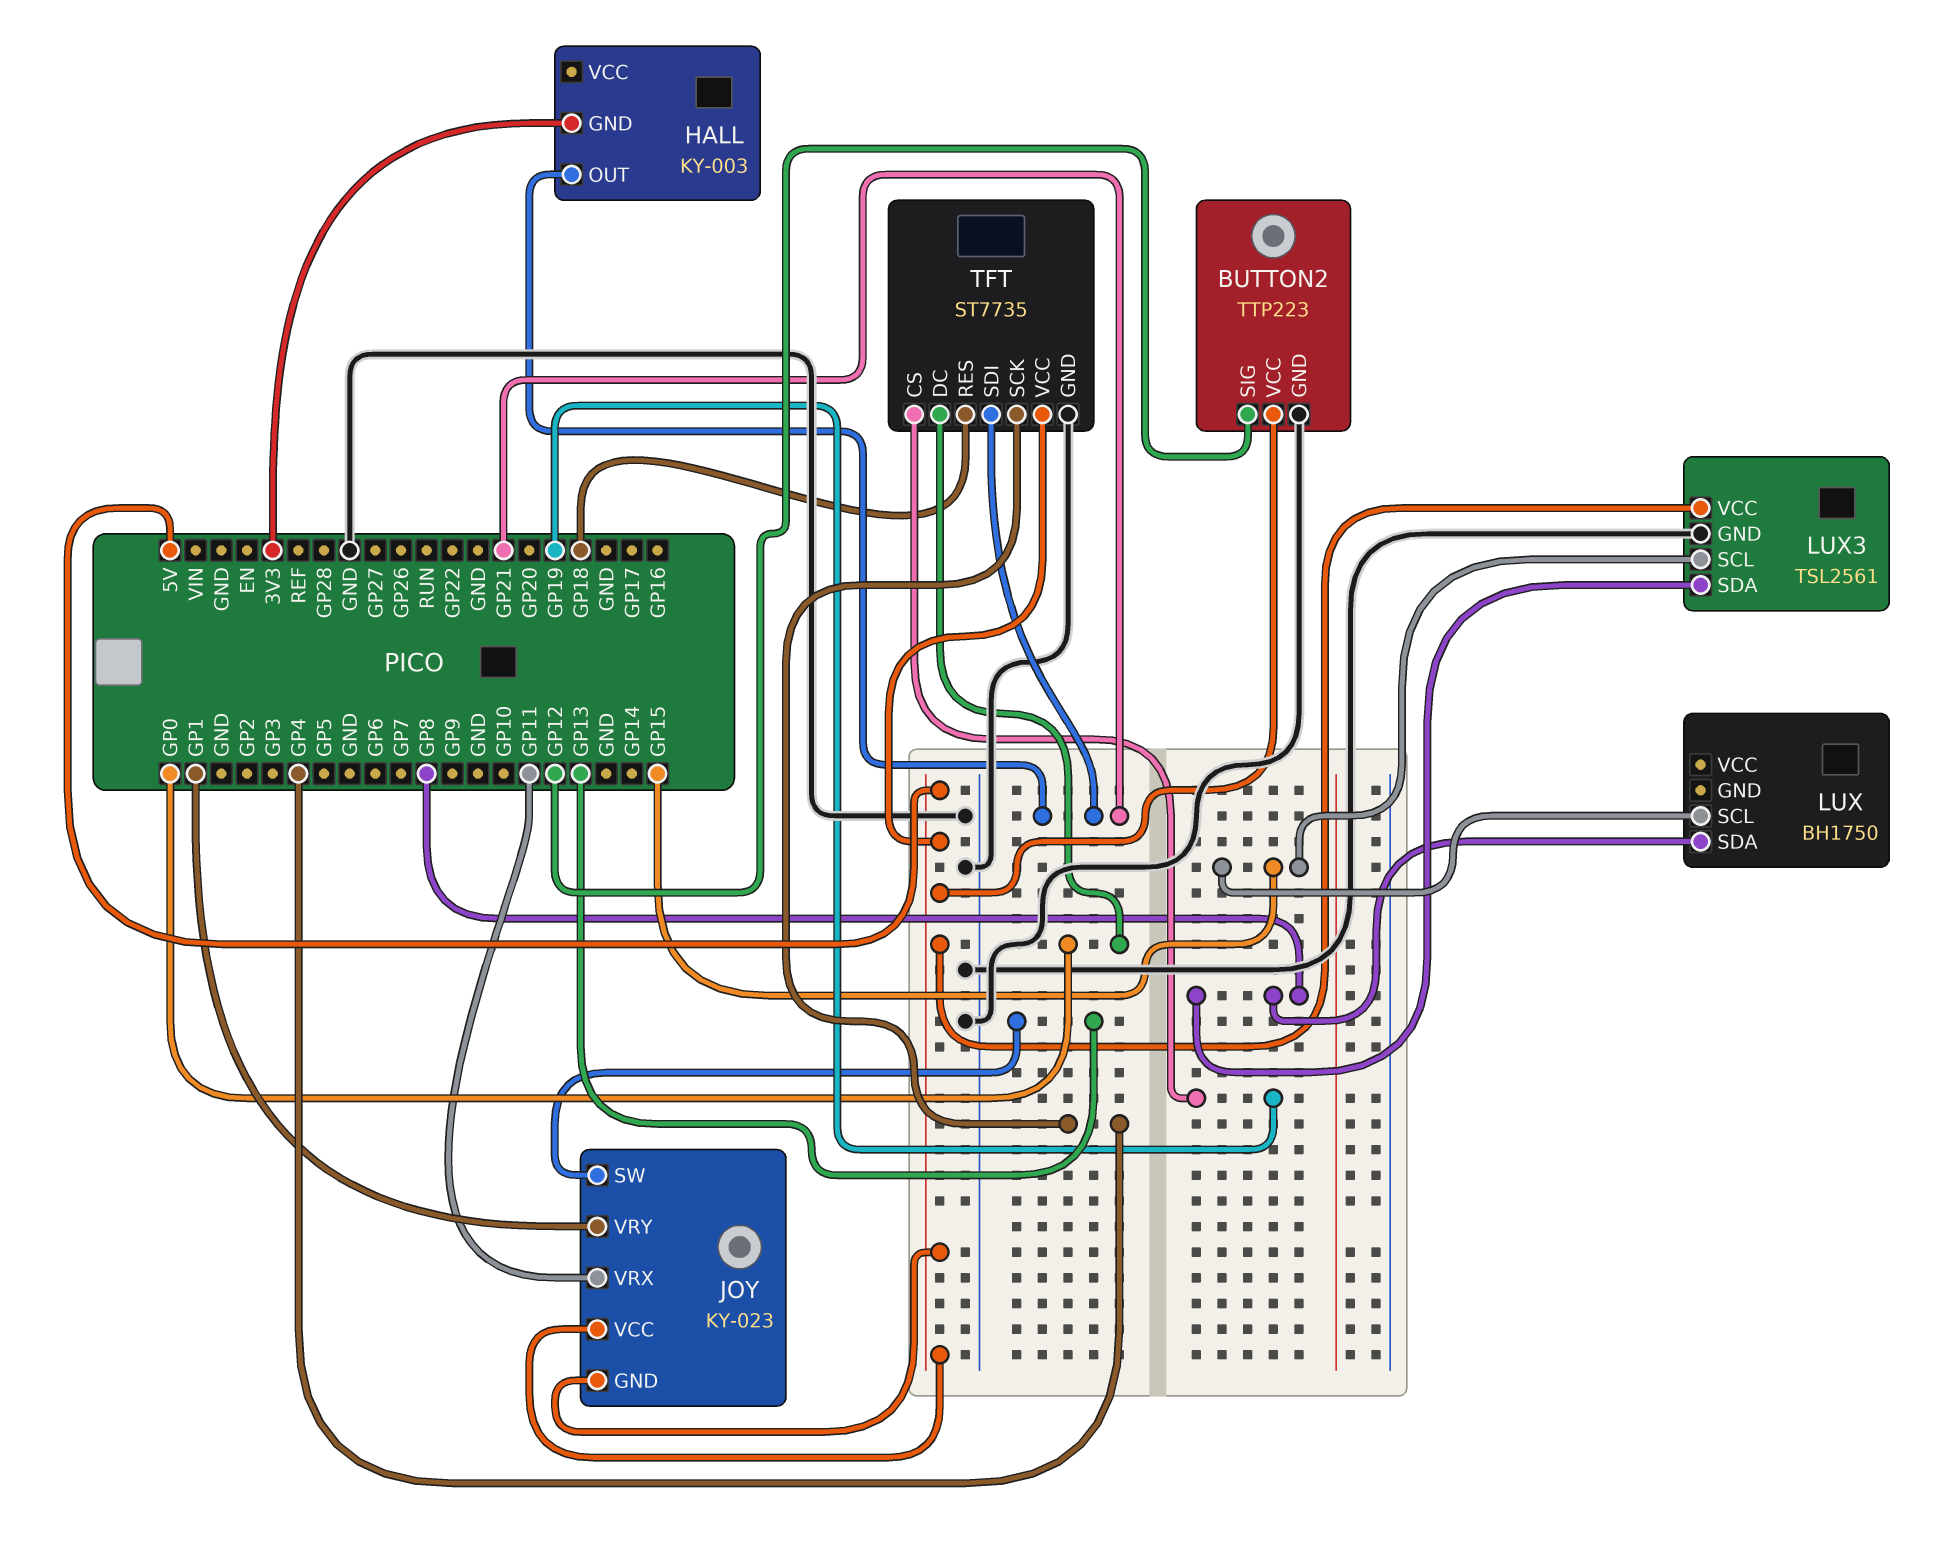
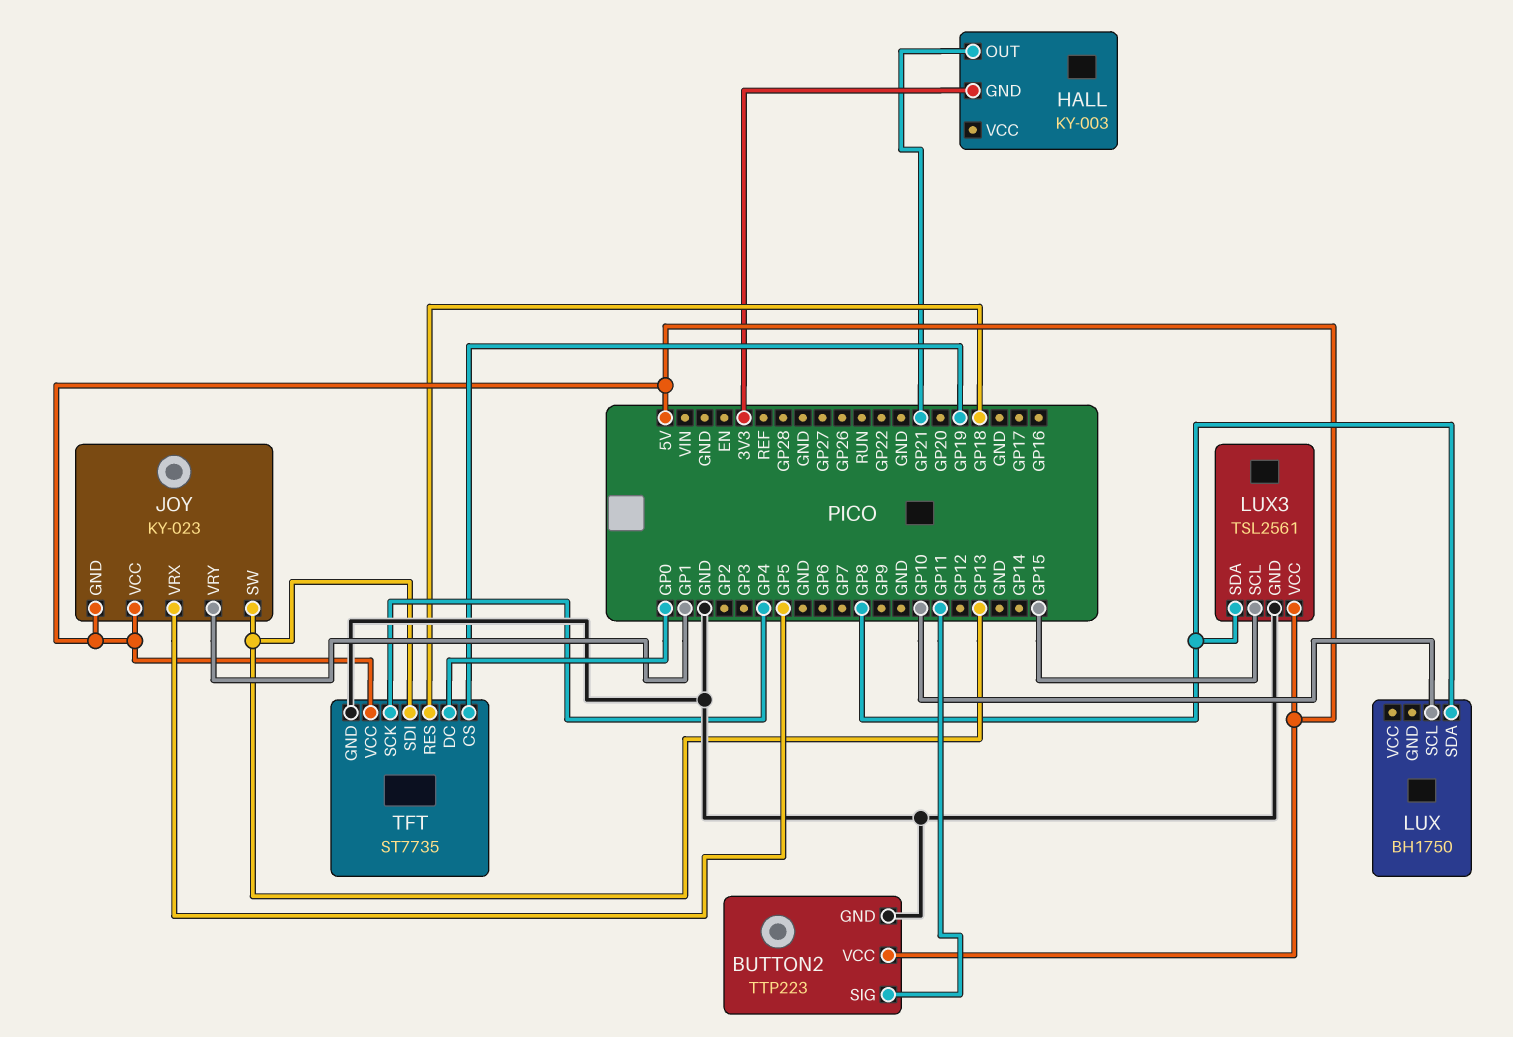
BUTTON2 pin SIG: GP12 -> GP11
JOY pin VRX: GP11 -> GP5
LUX pin SCL: GP15 -> GP10
TFT pin SDI: GP21 -> GP13

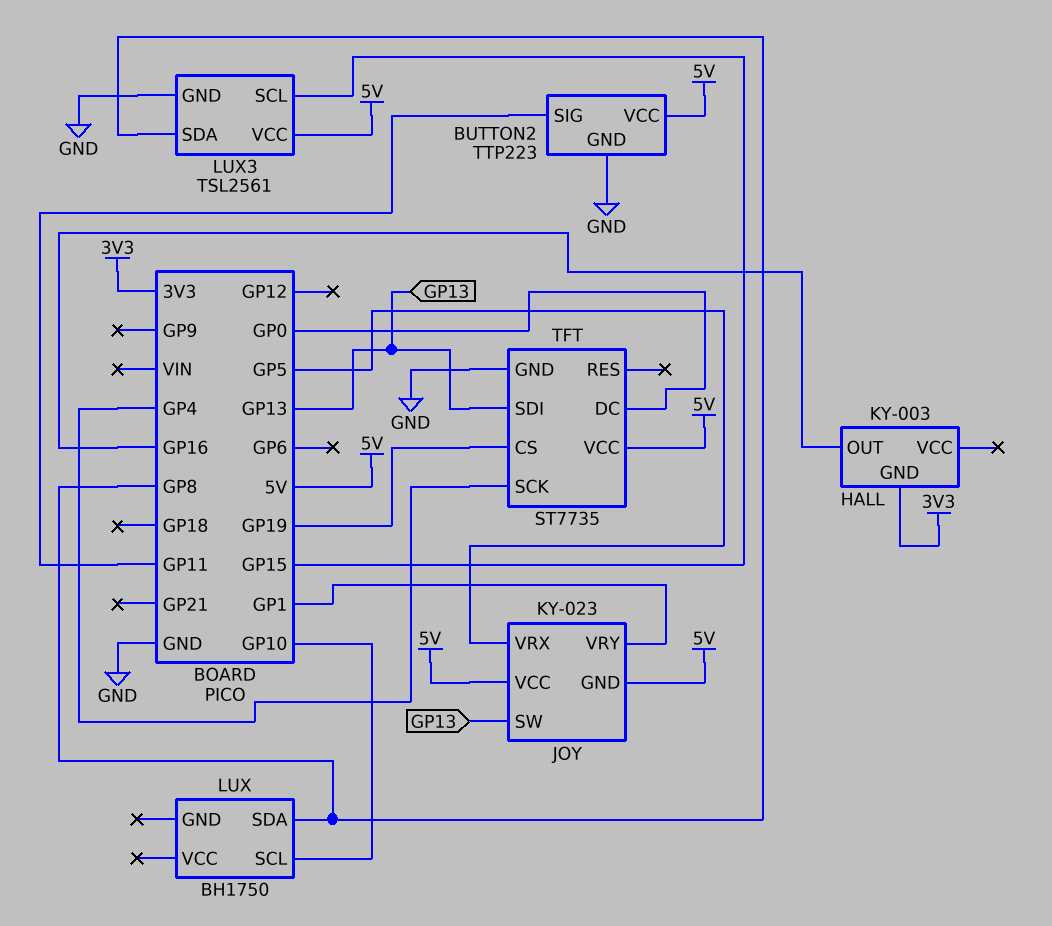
HALL pin OUT: GP21 -> GP16
TFT pin RES: GP18 -> none

